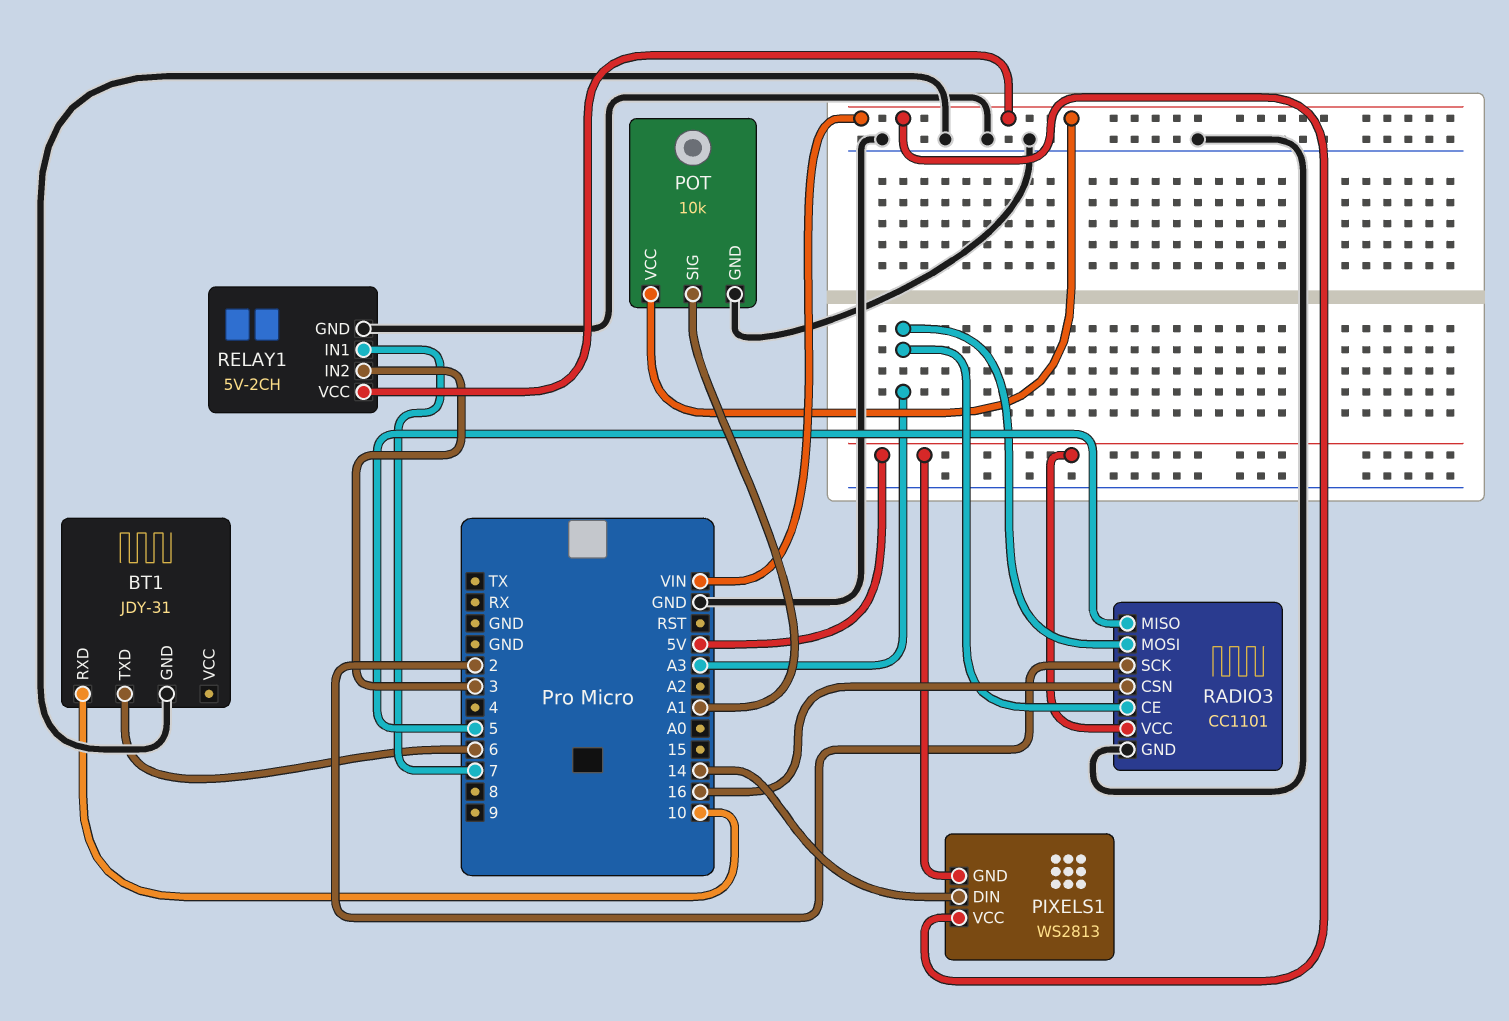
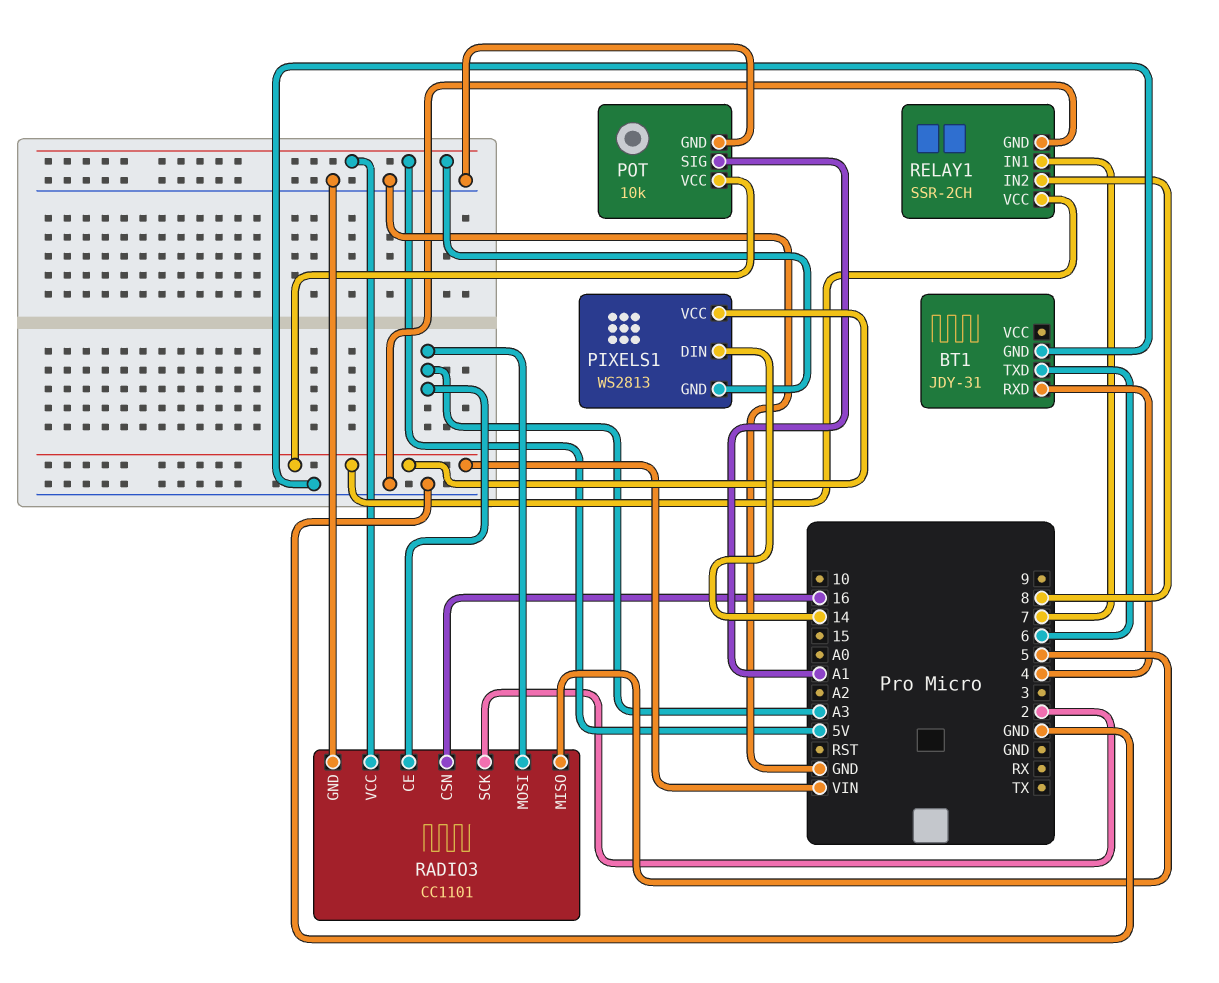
BT1 pin RXD: 10 -> 4
RELAY1: 5V-2CH -> SSR-2CH
RELAY1 pin IN2: 3 -> 8

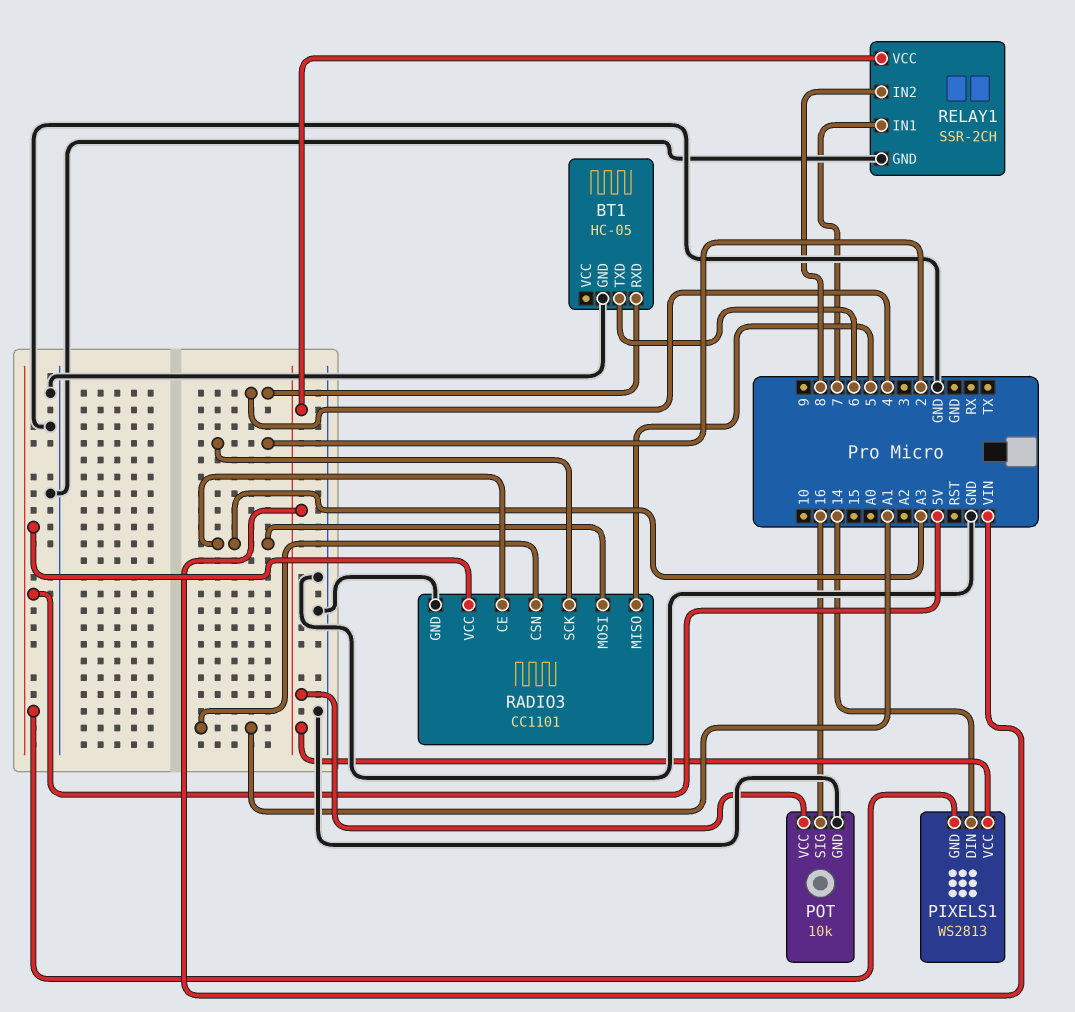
BT1: JDY-31 -> HC-05
POT pin SIG: A1 -> 16
RADIO3 pin CSN: 16 -> A1

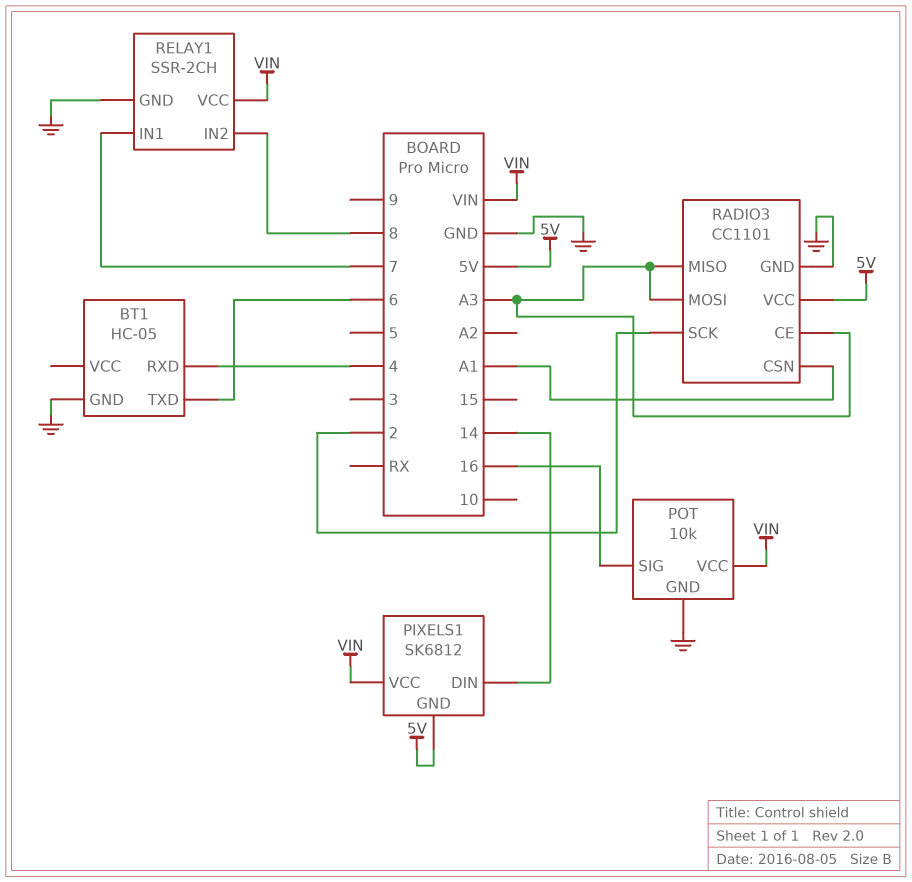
PIXELS1: WS2813 -> SK6812
RADIO3 pin MISO: 5 -> A3

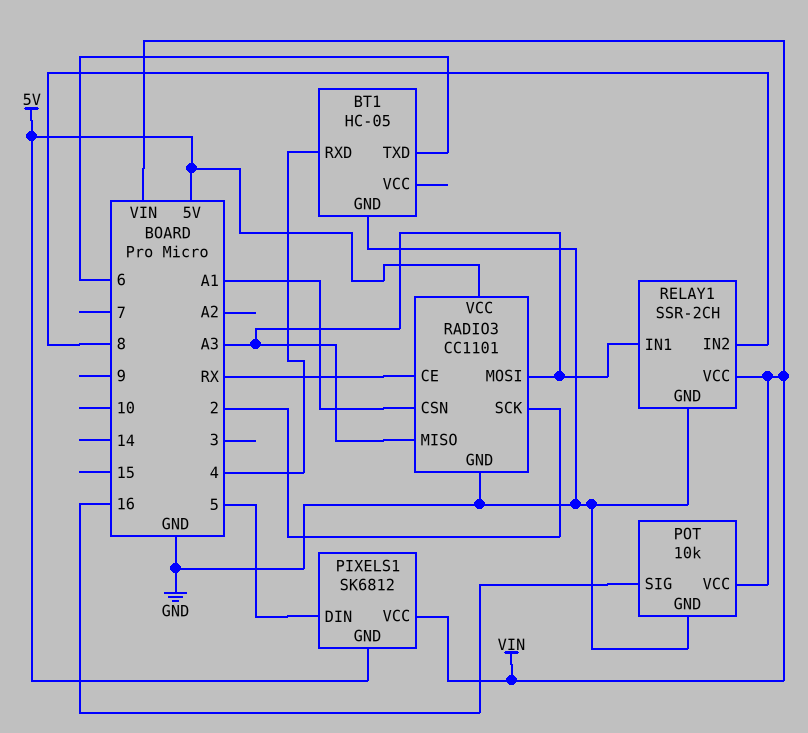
PIXELS1 pin DIN: 14 -> 5
RADIO3 pin CE: A3 -> RX
RELAY1 pin IN1: 7 -> A3

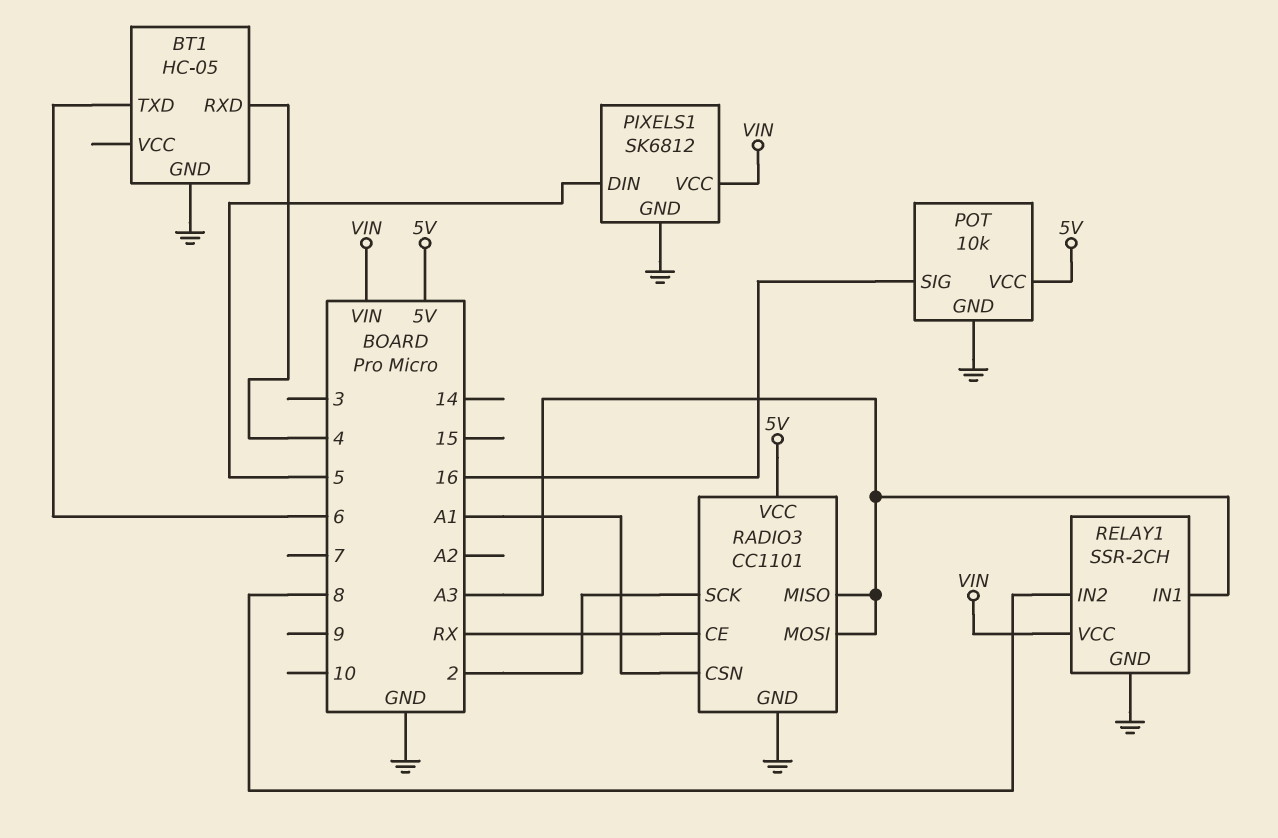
PIXELS1 pin GND: 5V -> GND
POT pin VCC: VIN -> 5V

